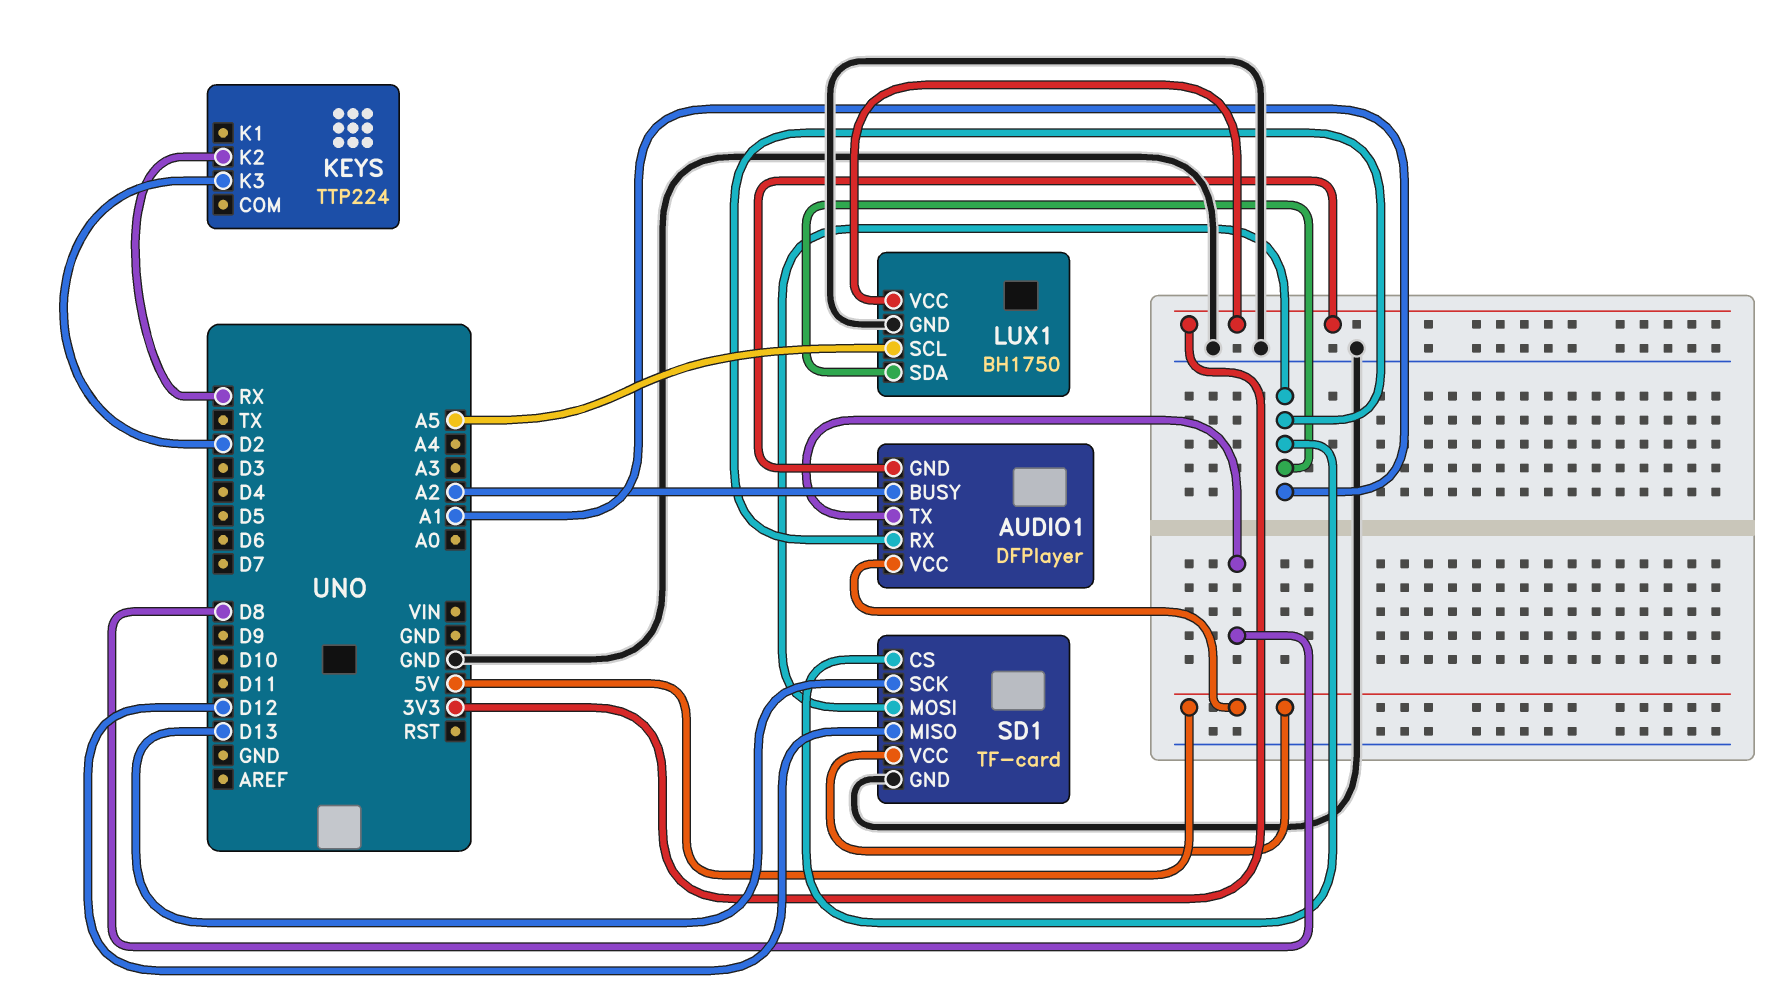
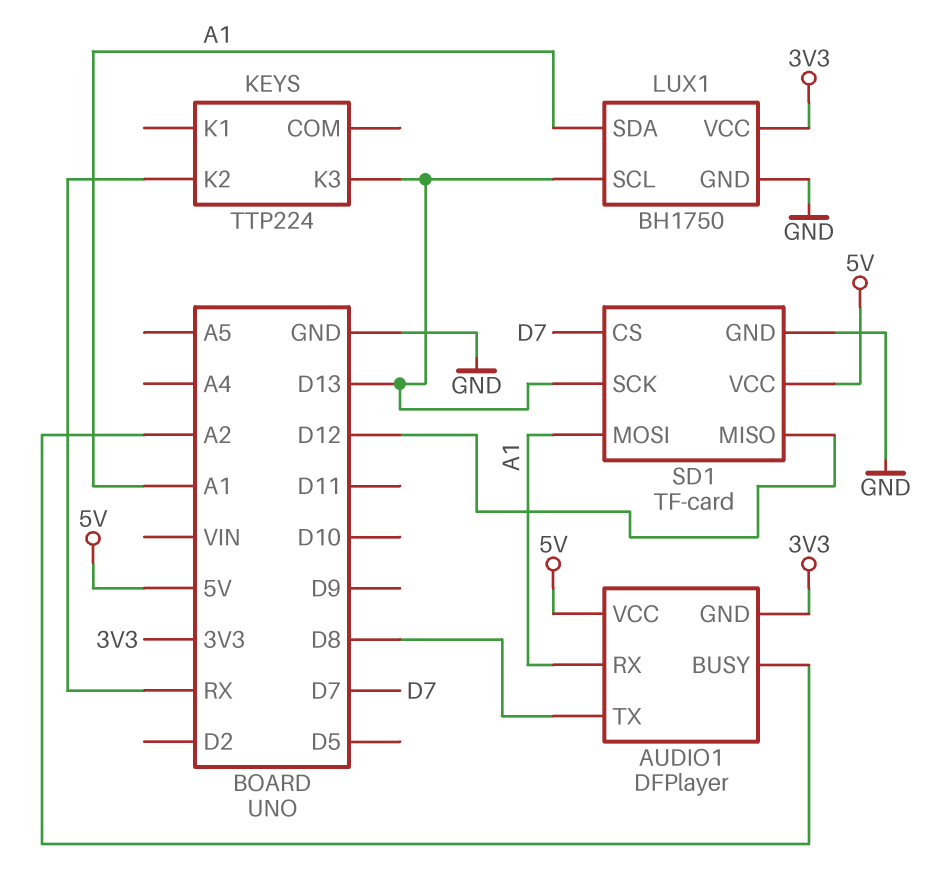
KEYS pin K3: D2 -> D13
LUX1 pin SCL: A5 -> D13
SD1 pin CS: A1 -> D7

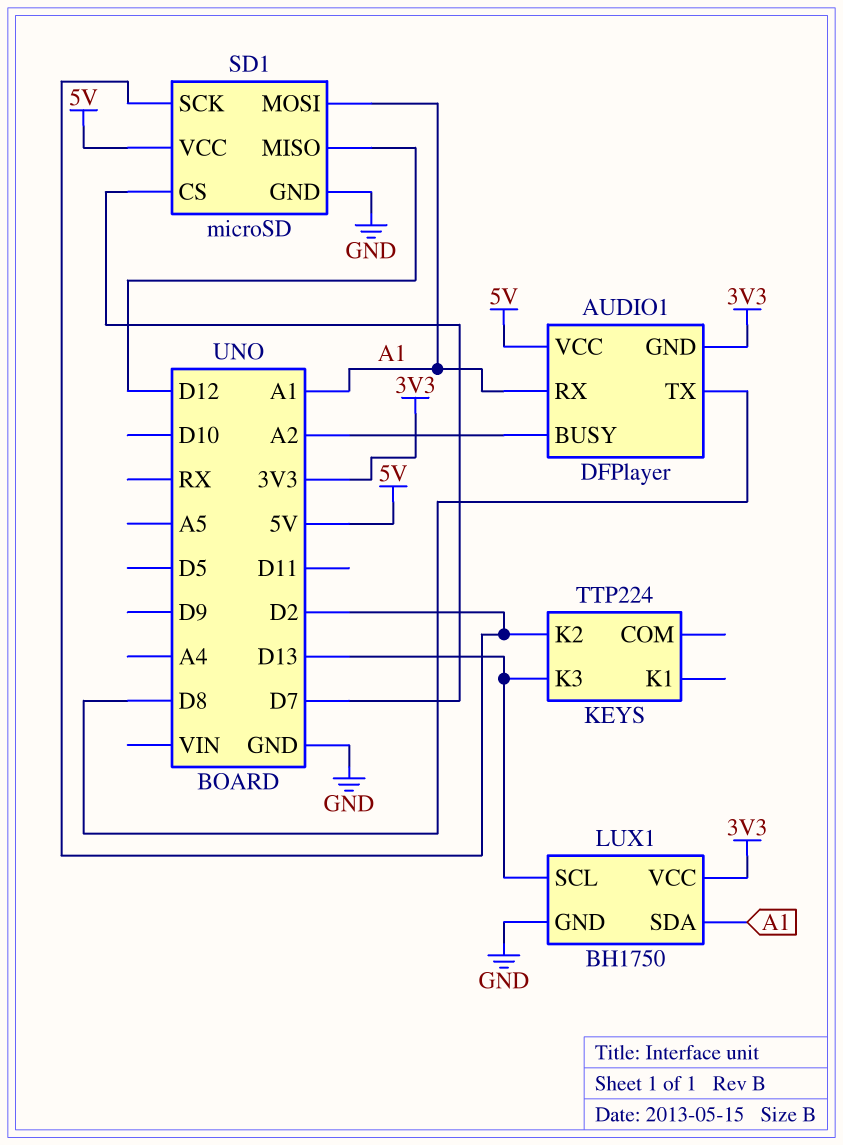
KEYS pin K2: RX -> D2
SD1: TF-card -> microSD
SD1 pin SCK: D13 -> D2

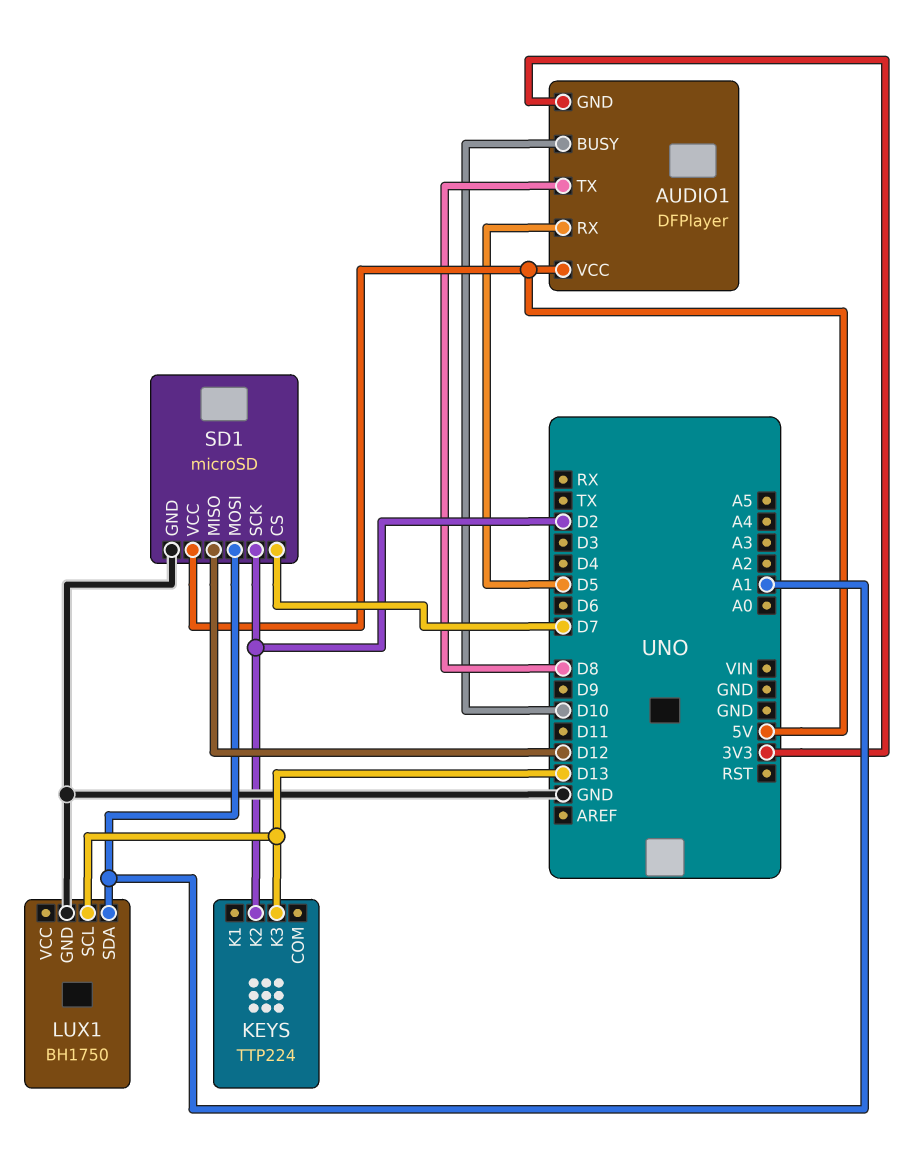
AUDIO1 pin BUSY: A2 -> D10
AUDIO1 pin RX: A1 -> D5
LUX1 pin VCC: 3V3 -> none

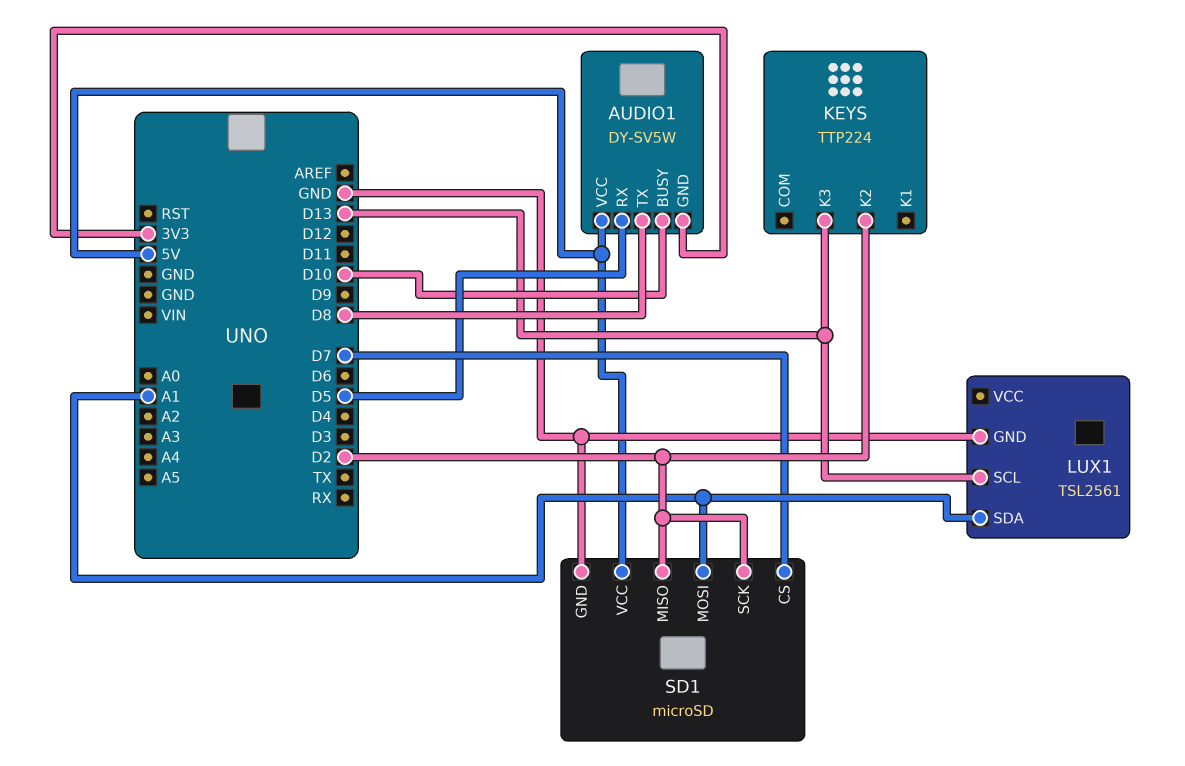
AUDIO1: DFPlayer -> DY-SV5W
LUX1: BH1750 -> TSL2561
SD1 pin MISO: D12 -> D2

